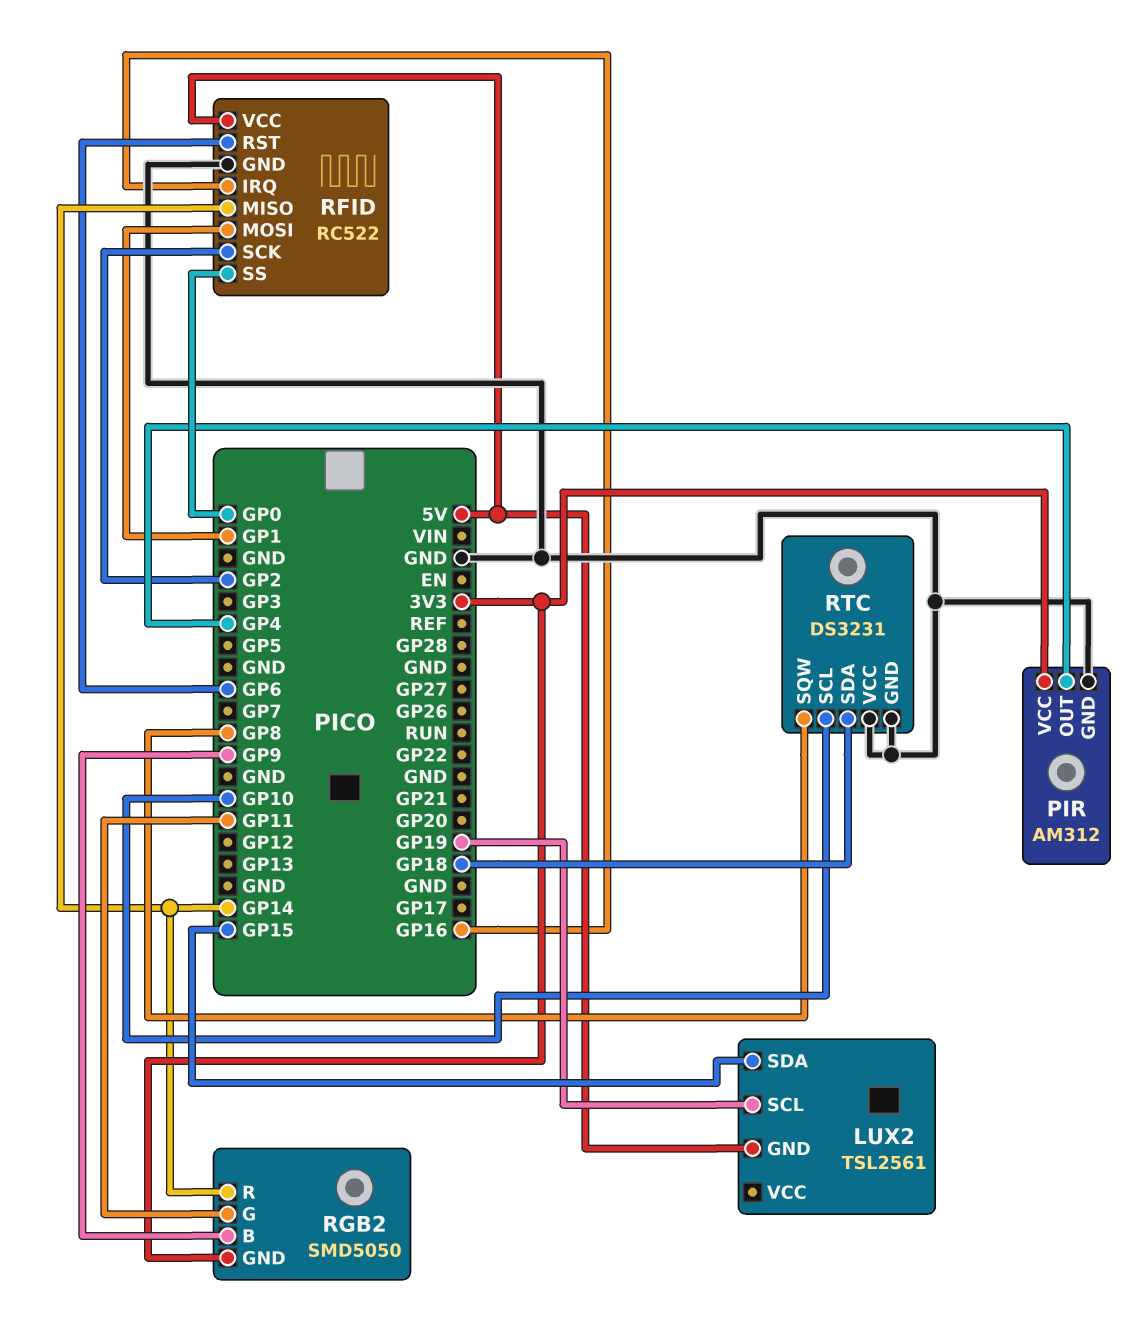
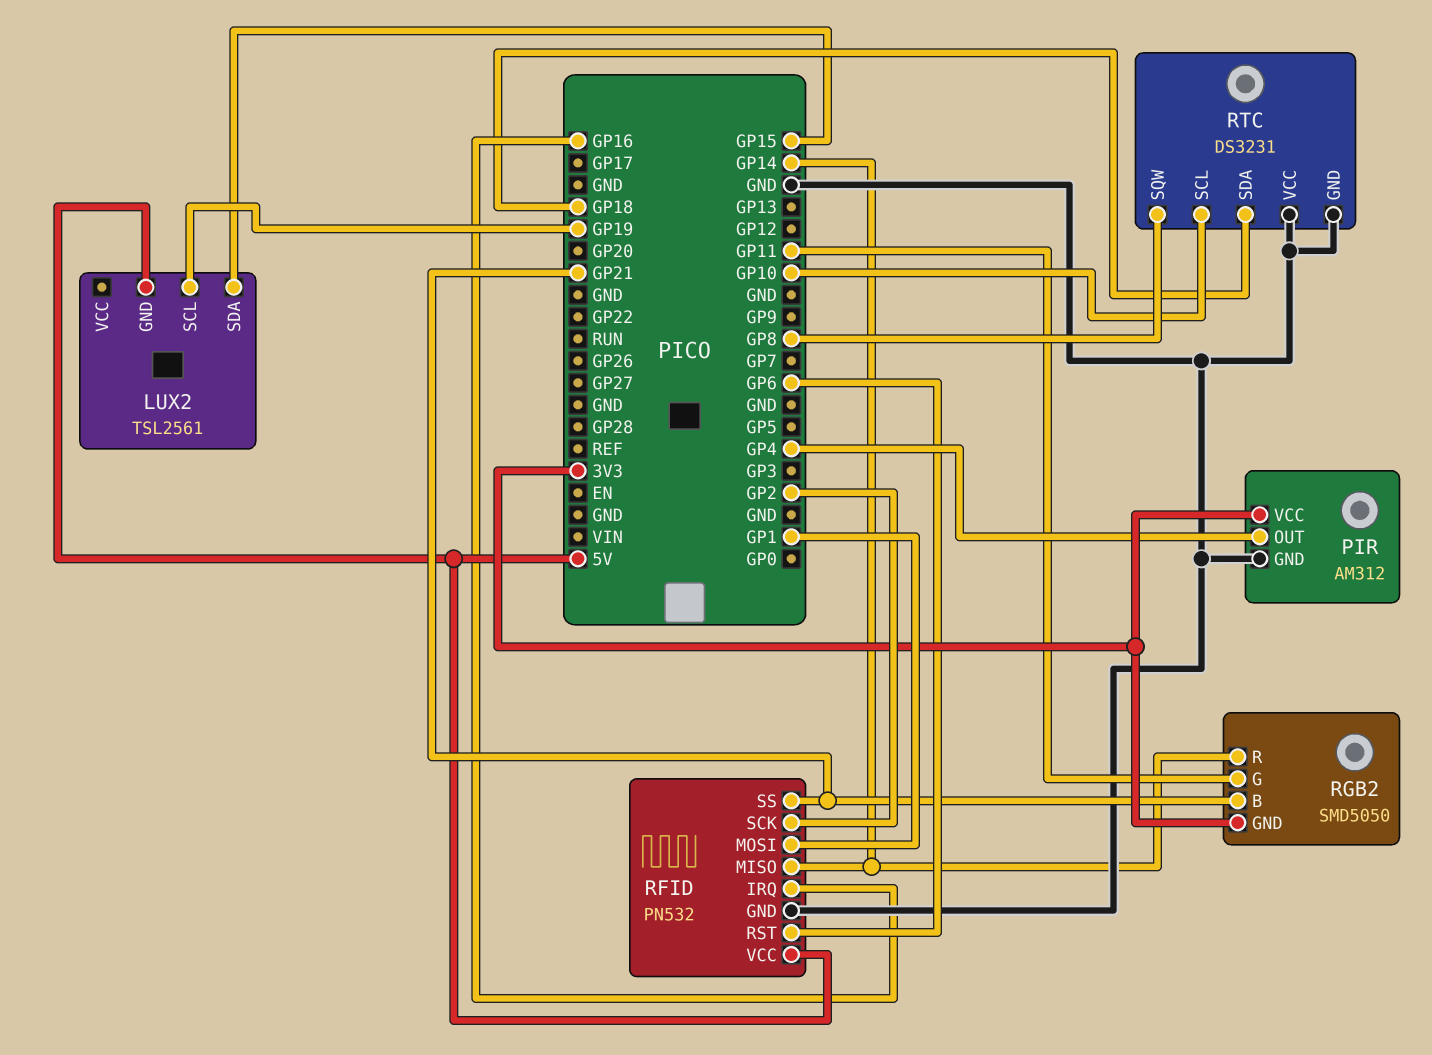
RFID: RC522 -> PN532
RFID pin SS: GP0 -> GP21
RGB2 pin B: GP9 -> GP21

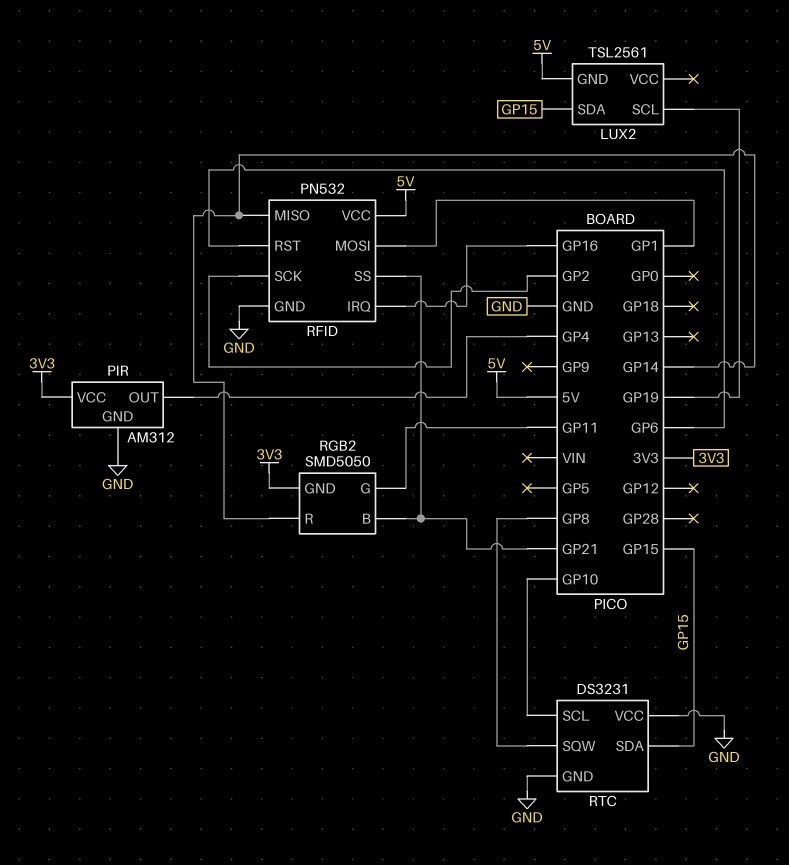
RTC pin SDA: GP18 -> GP15

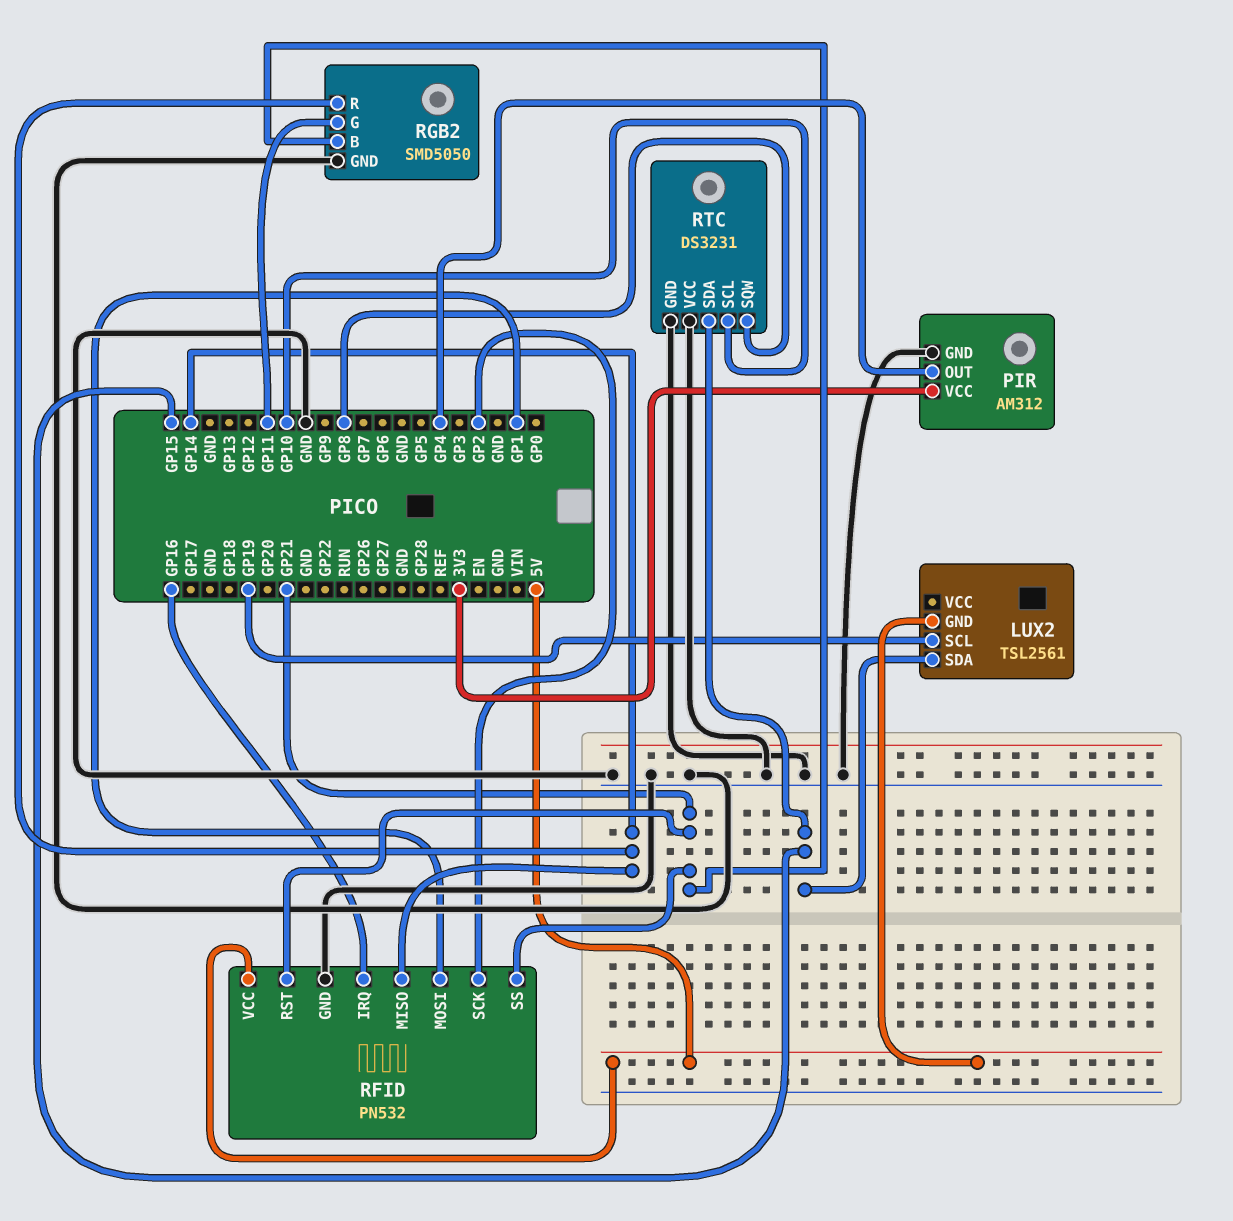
RFID pin RST: GP6 -> GP21
RGB2 pin GND: 3V3 -> GND

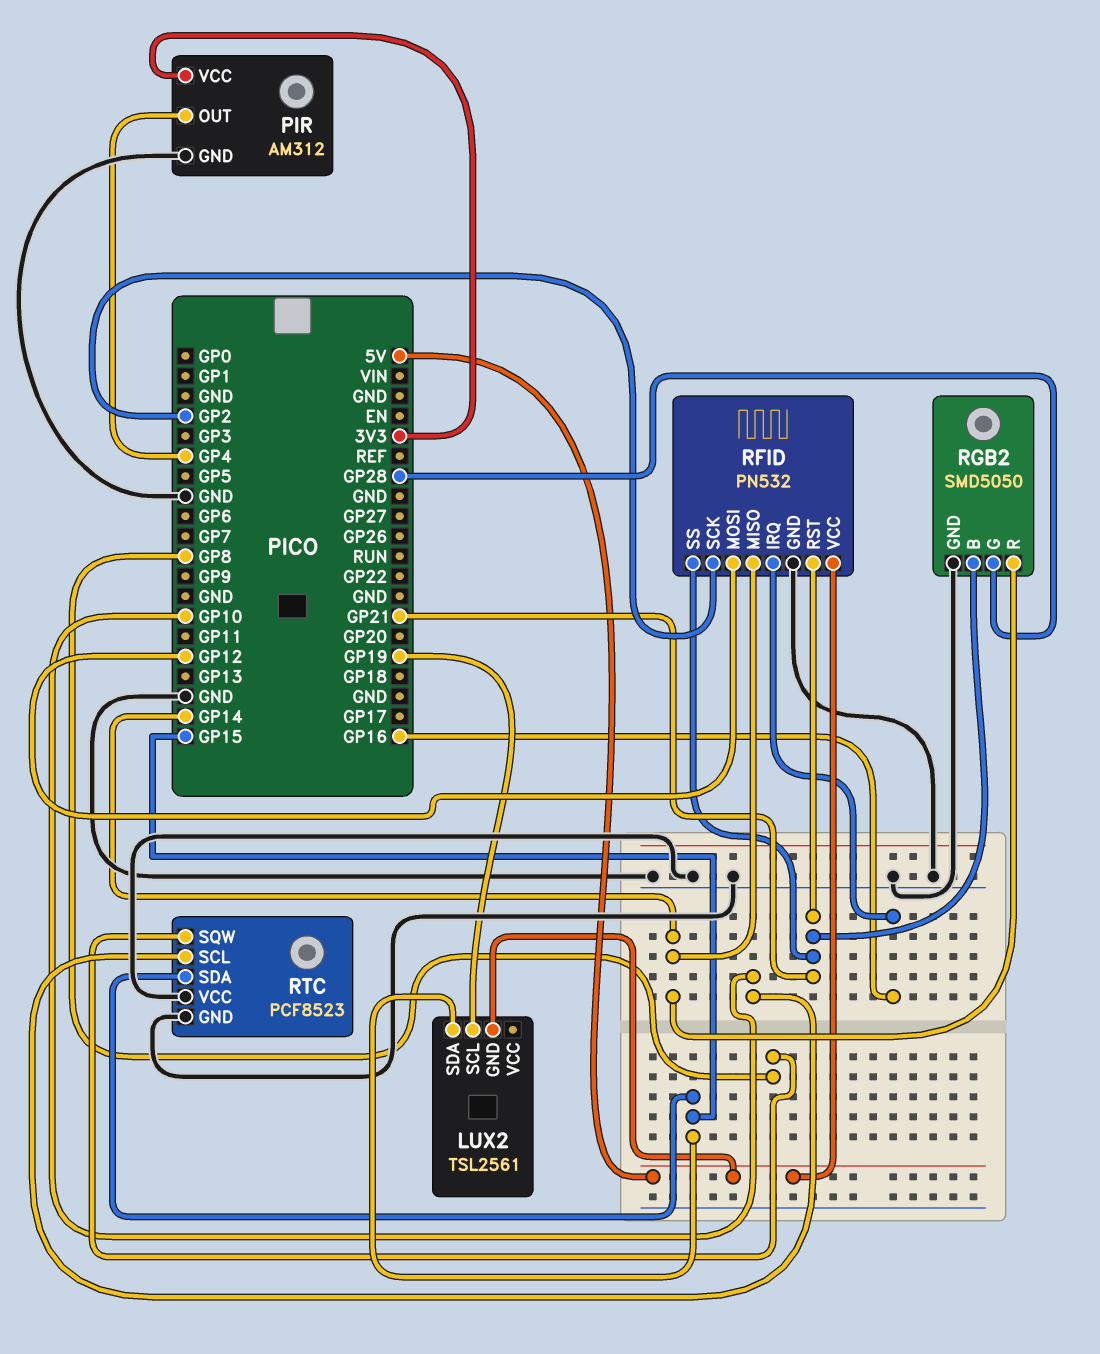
RFID pin MOSI: GP1 -> GP12
RGB2 pin G: GP11 -> GP28
RTC: DS3231 -> PCF8523

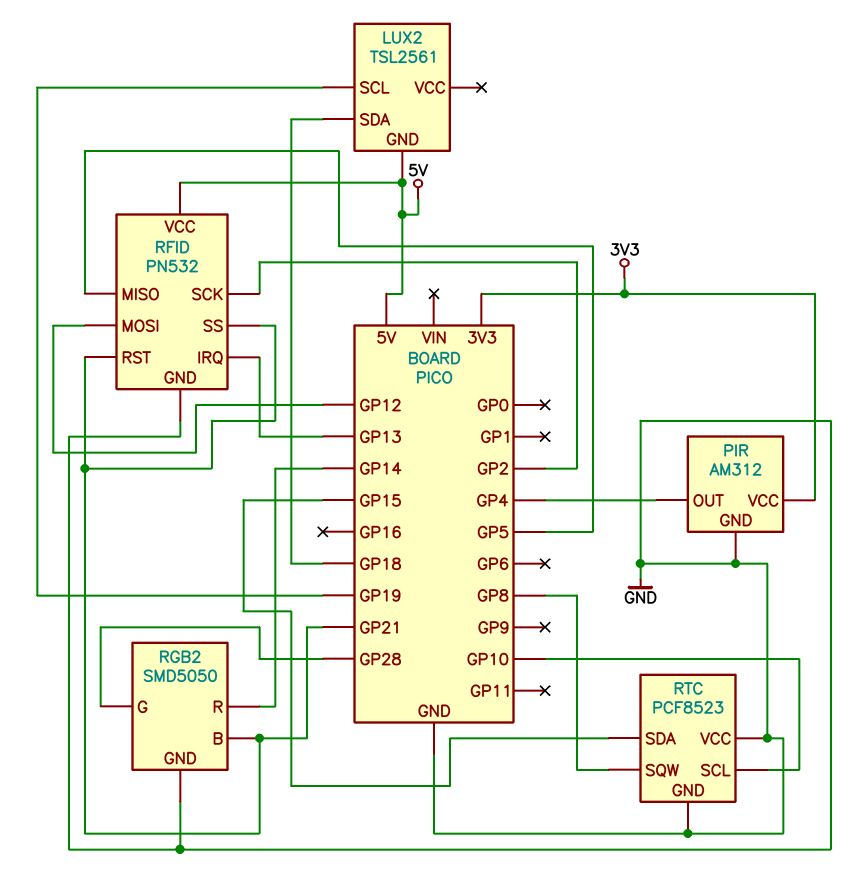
LUX2 pin SDA: GP15 -> GP18
RFID pin IRQ: GP16 -> GP13
RFID pin MISO: GP14 -> GP5

